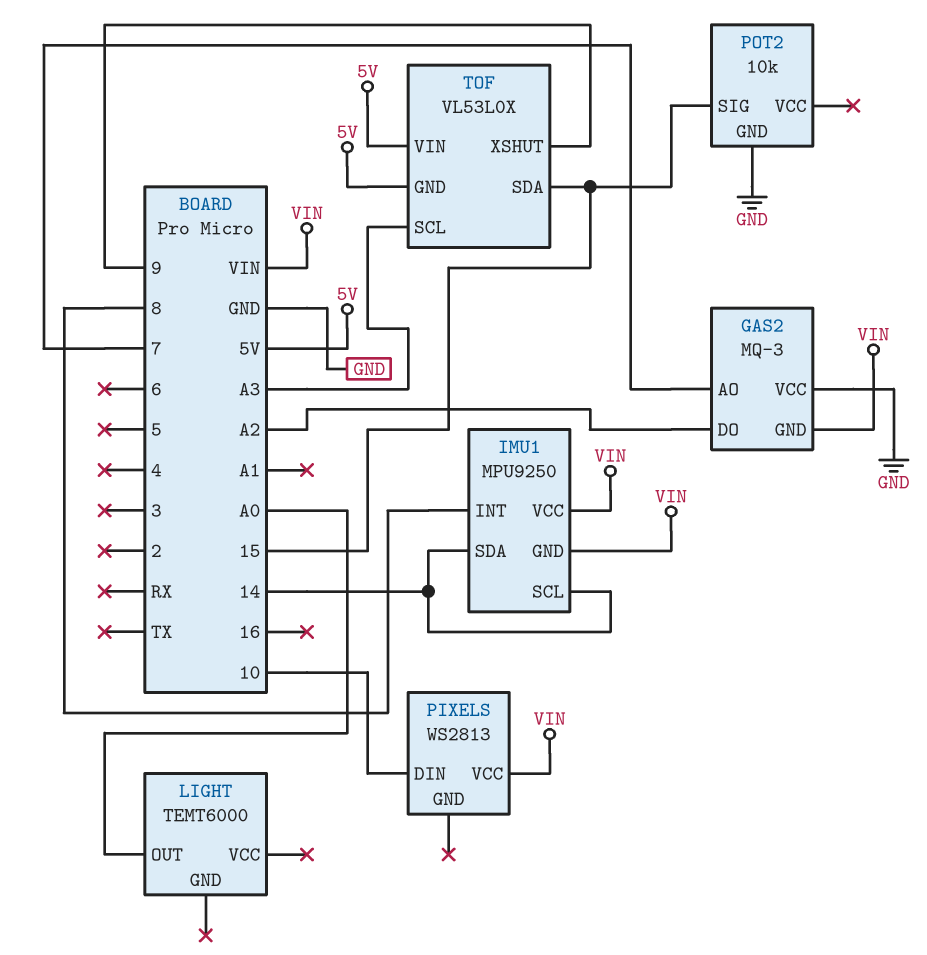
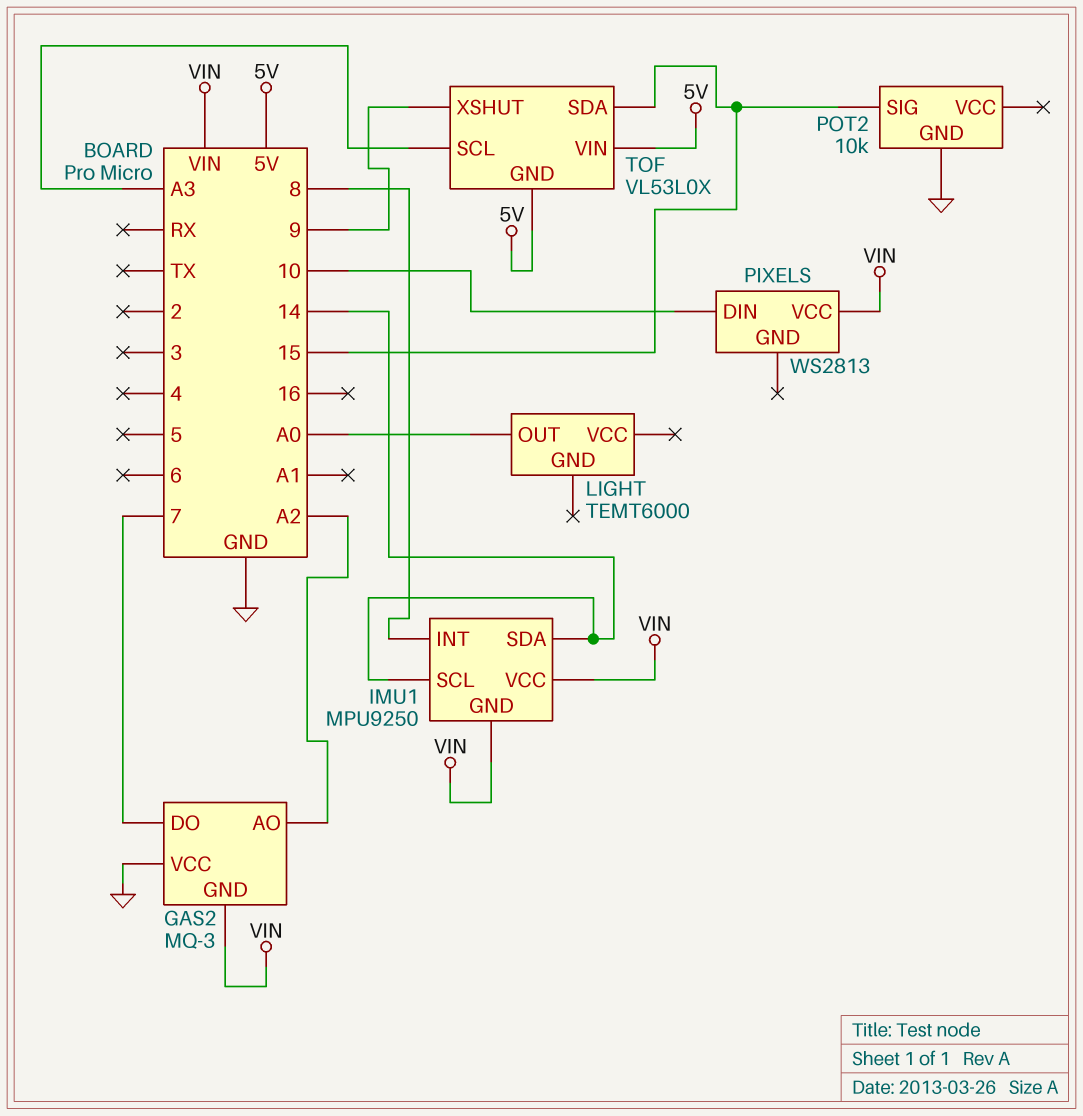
GAS2 pin AO: 7 -> A2
GAS2 pin DO: A2 -> 7

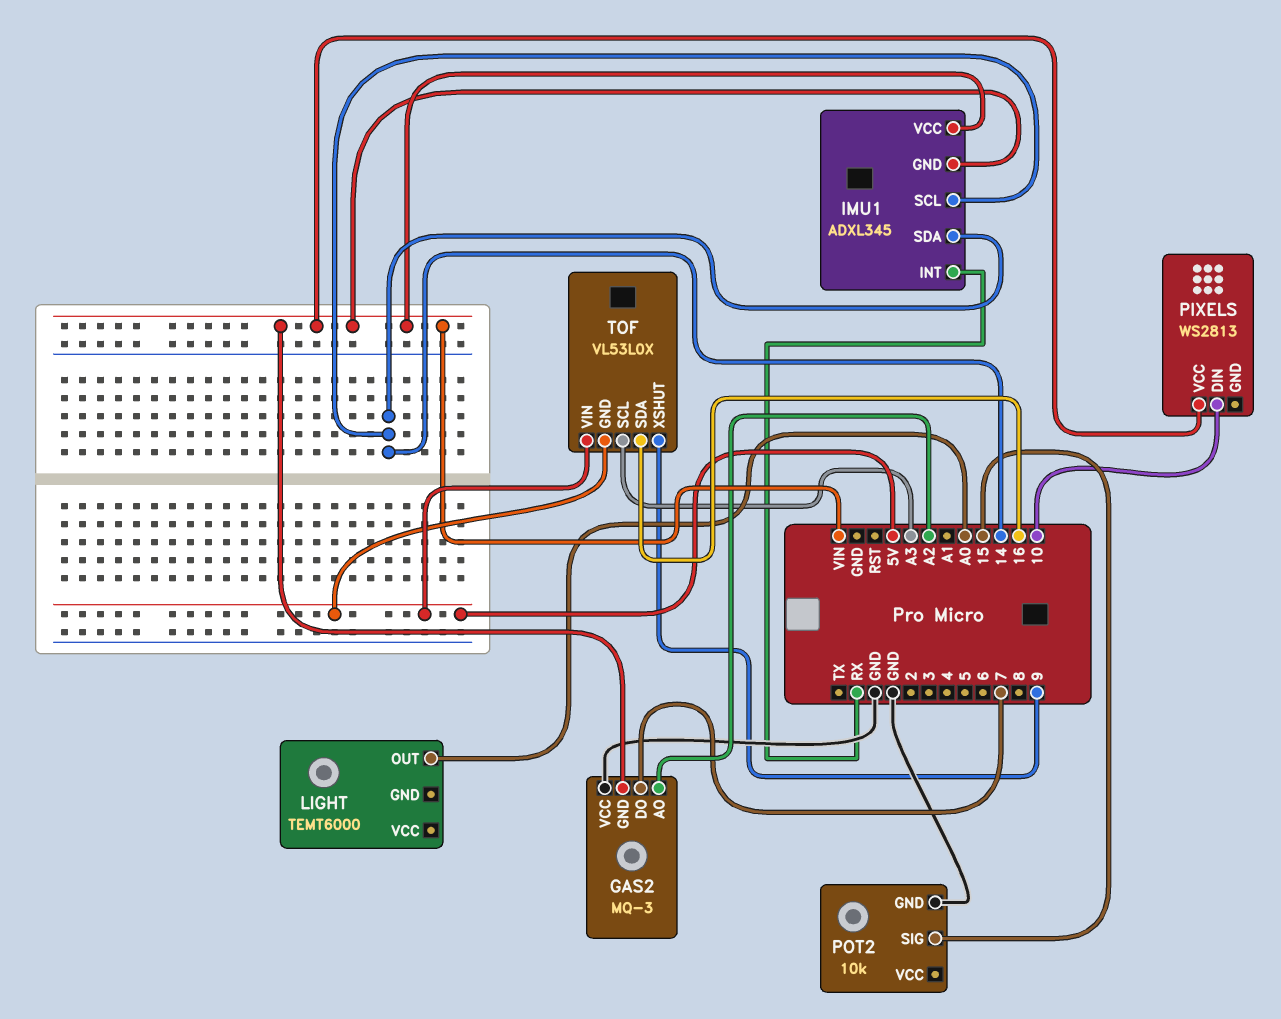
IMU1: MPU9250 -> ADXL345
IMU1 pin INT: 8 -> RX
TOF pin SDA: 15 -> 16

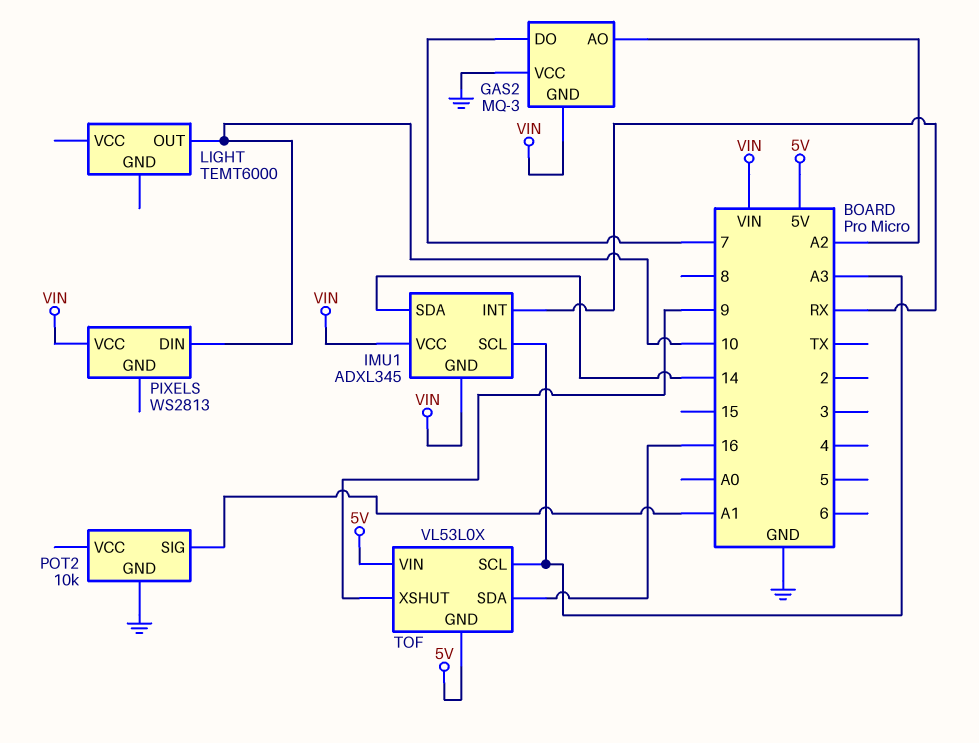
IMU1 pin SCL: 14 -> A3
LIGHT pin OUT: A0 -> 10
POT2 pin SIG: 15 -> A1

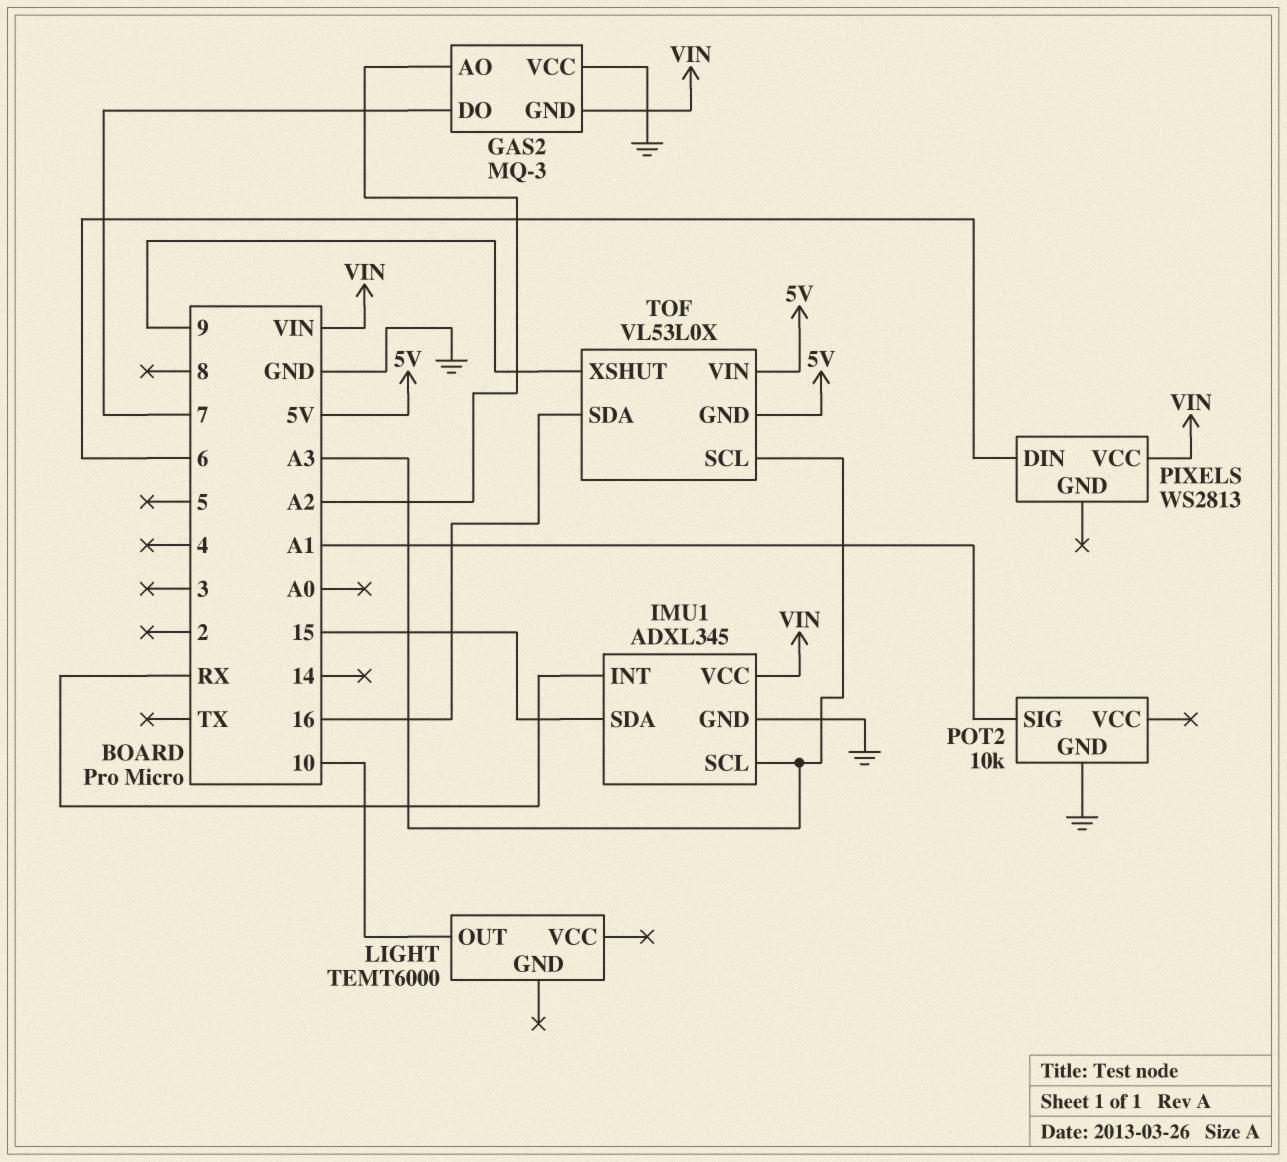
IMU1 pin GND: VIN -> GND
IMU1 pin SDA: 14 -> 15
PIXELS pin DIN: 10 -> 6

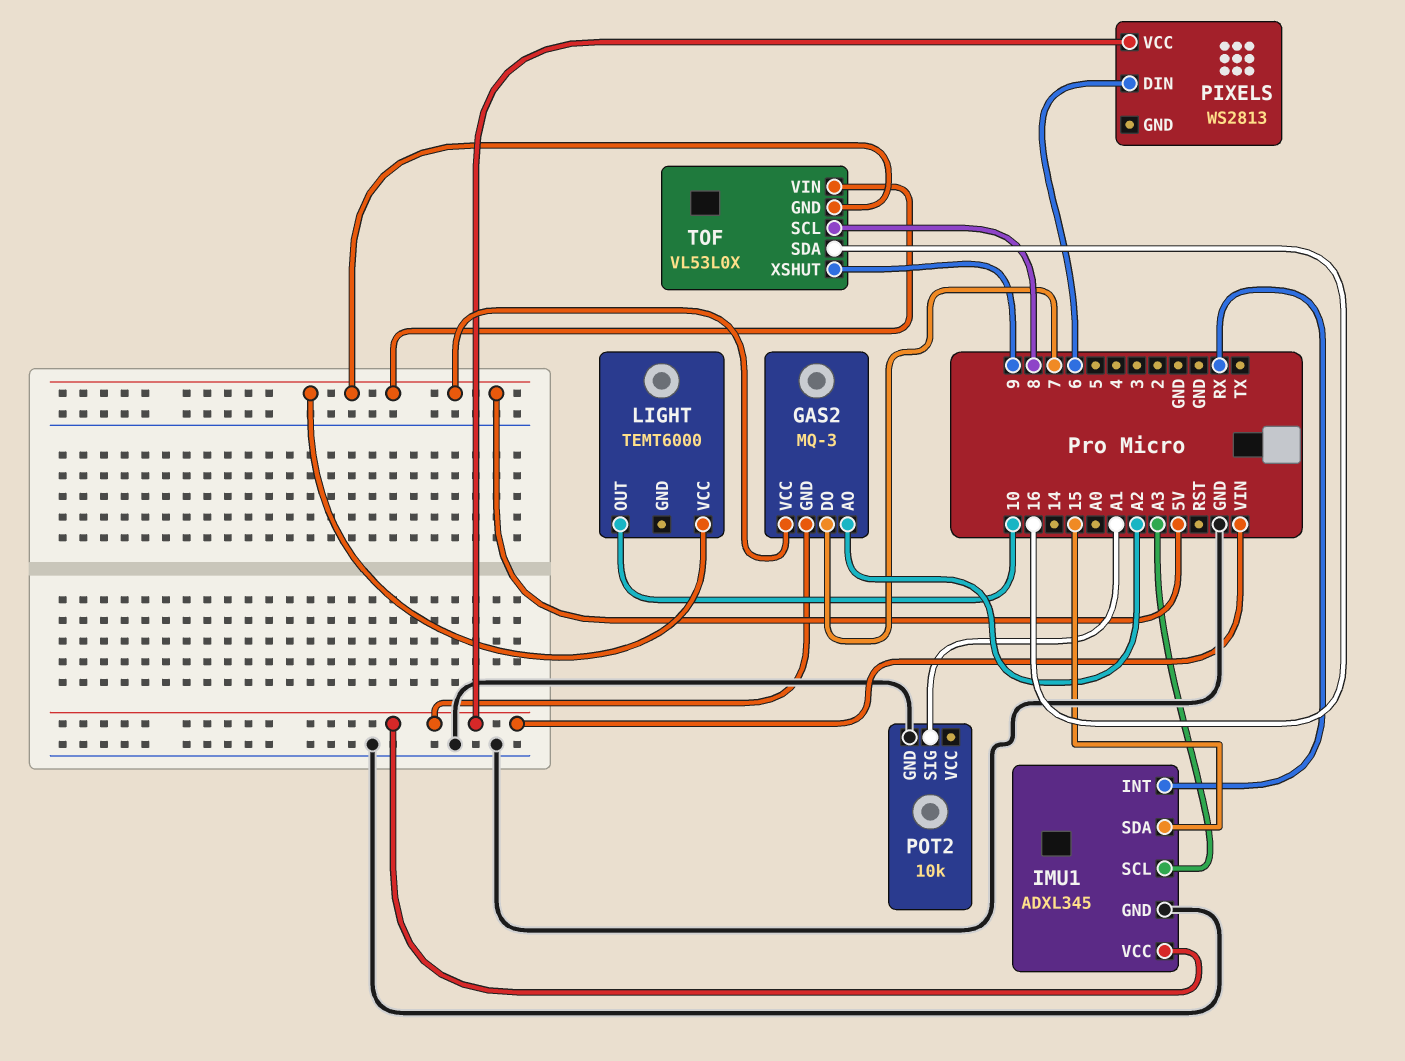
GAS2 pin VCC: GND -> 5V
LIGHT pin VCC: none -> 5V
TOF pin SCL: A3 -> 8

